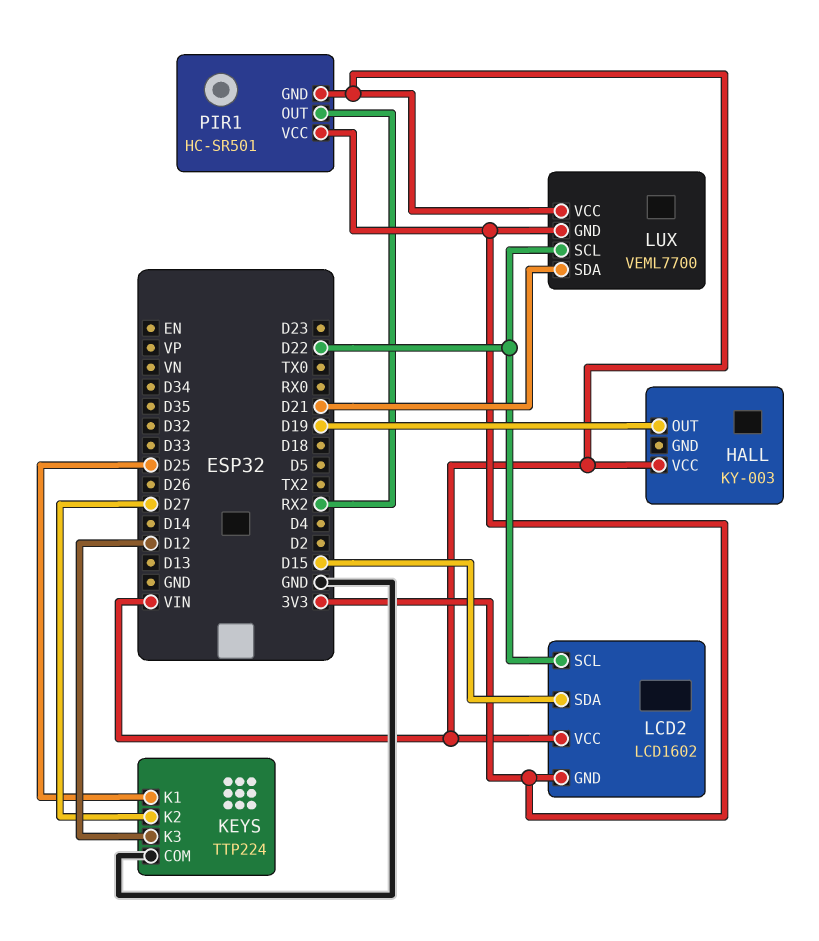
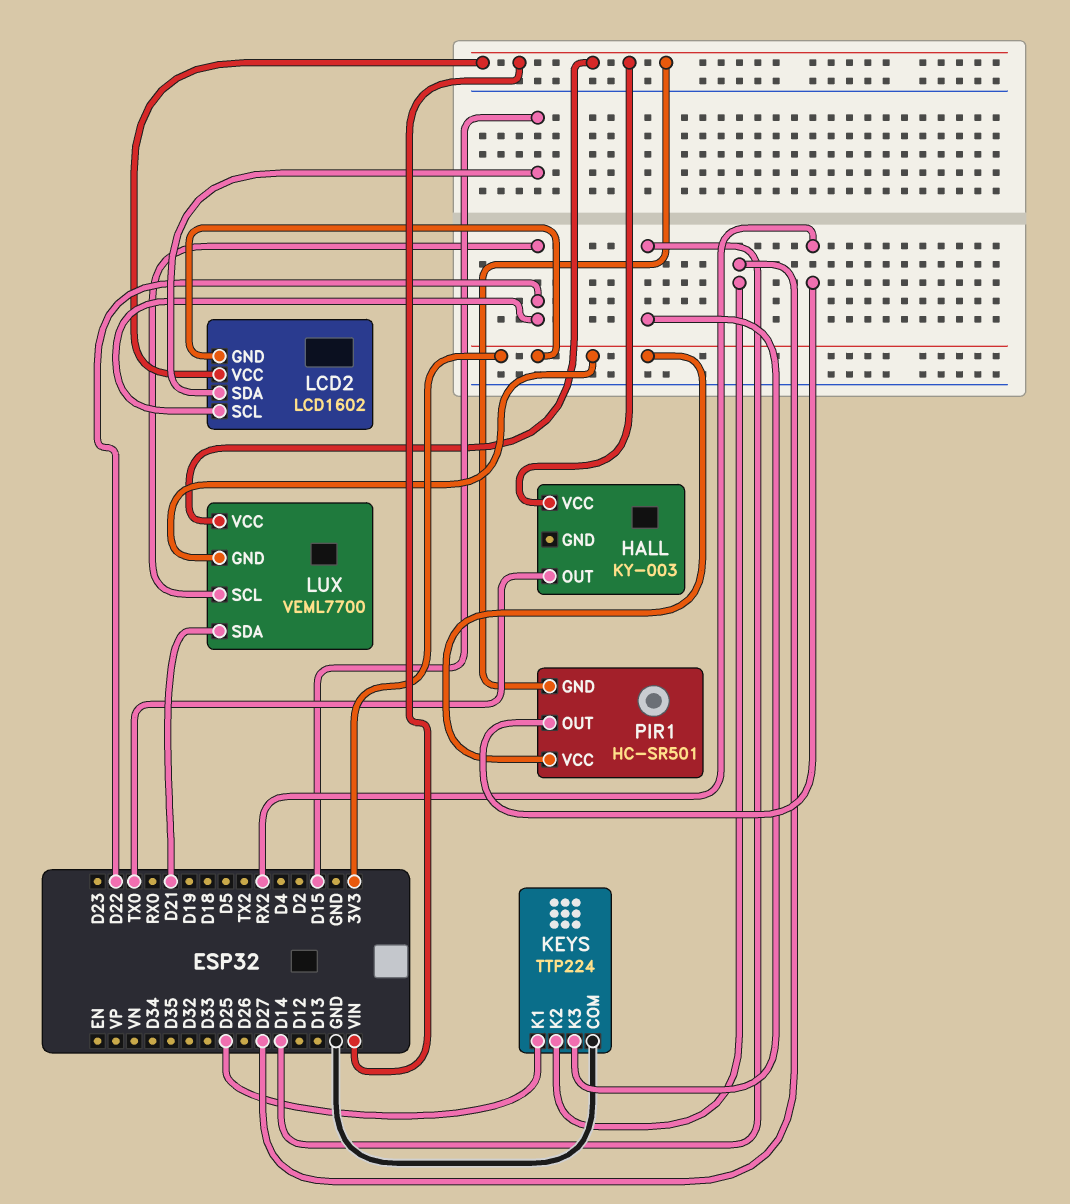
HALL pin OUT: D19 -> TX0
KEYS pin K3: D12 -> D14

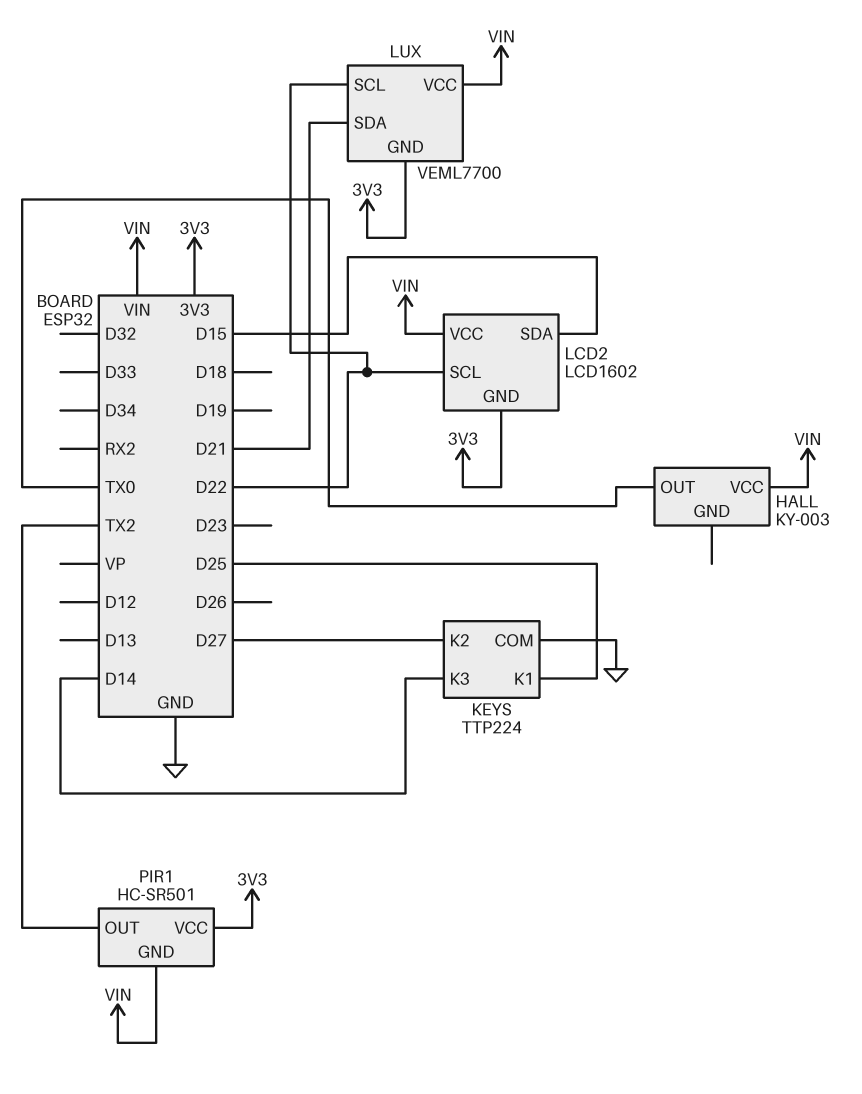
PIR1 pin OUT: RX2 -> TX2

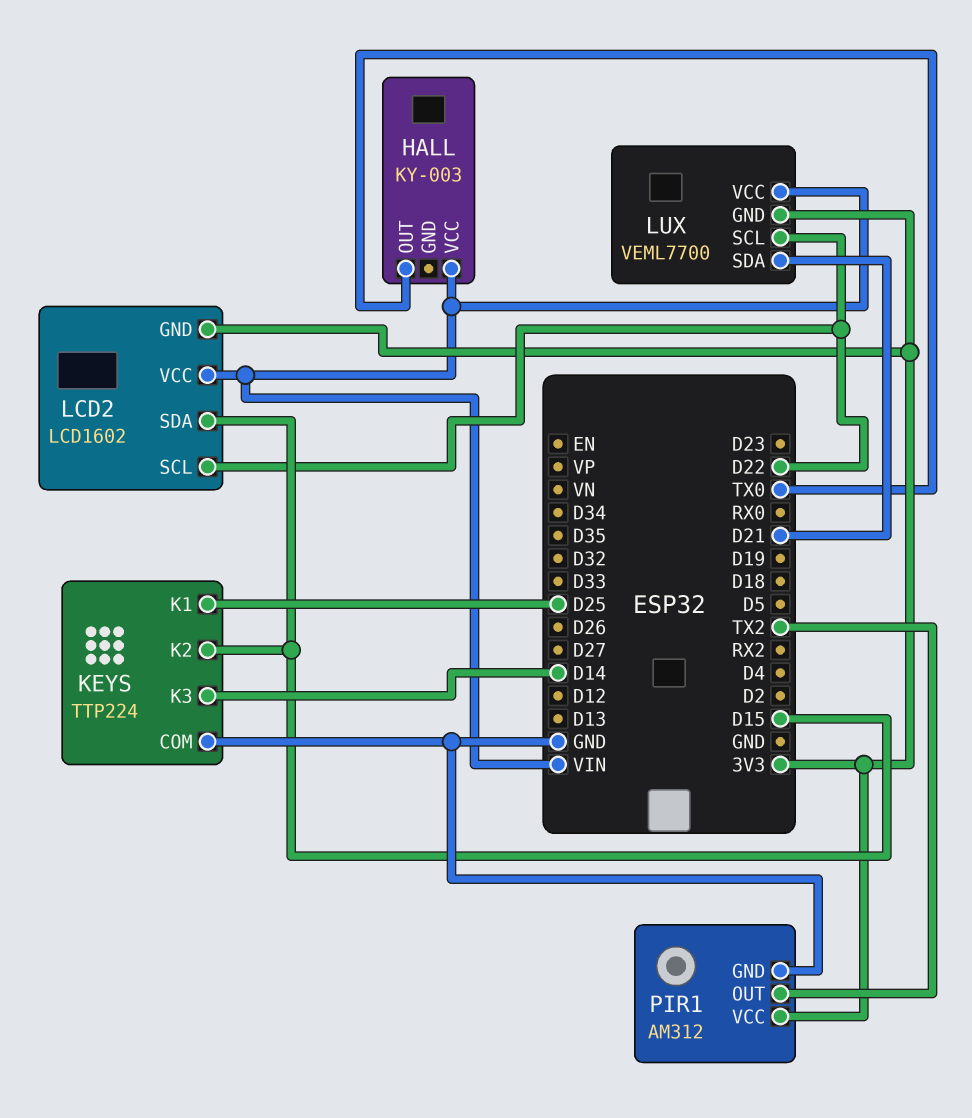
KEYS pin K2: D27 -> D15
PIR1: HC-SR501 -> AM312
PIR1 pin GND: VIN -> GND

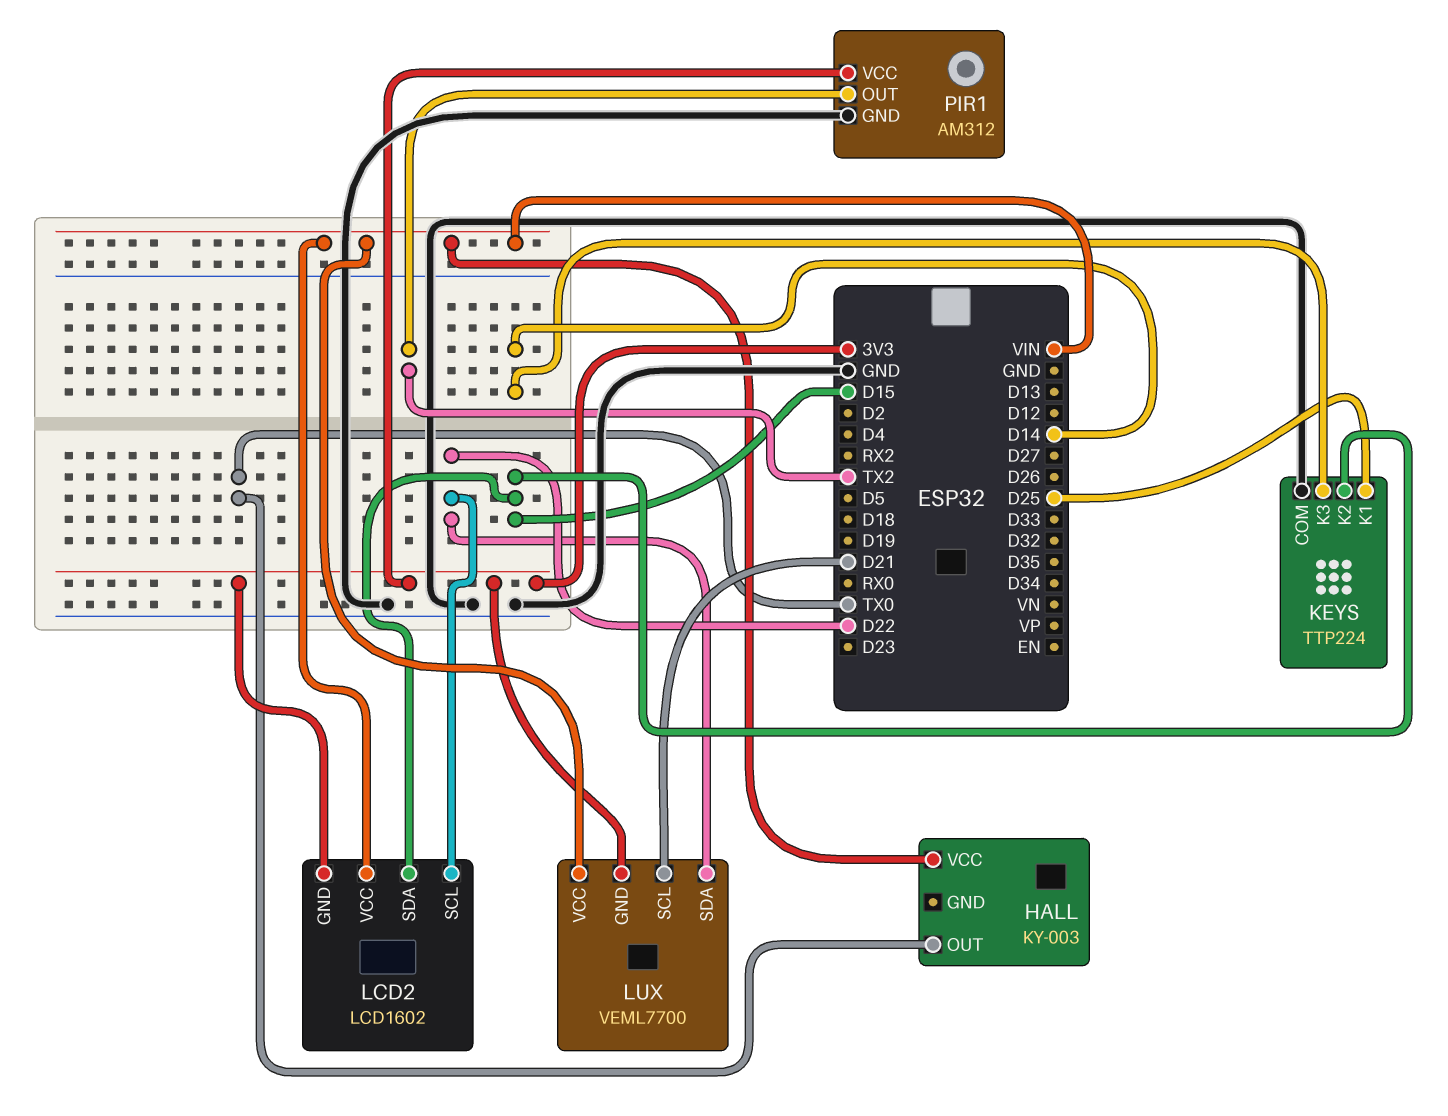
LUX pin SCL: D22 -> D21
LUX pin SDA: D21 -> D22

